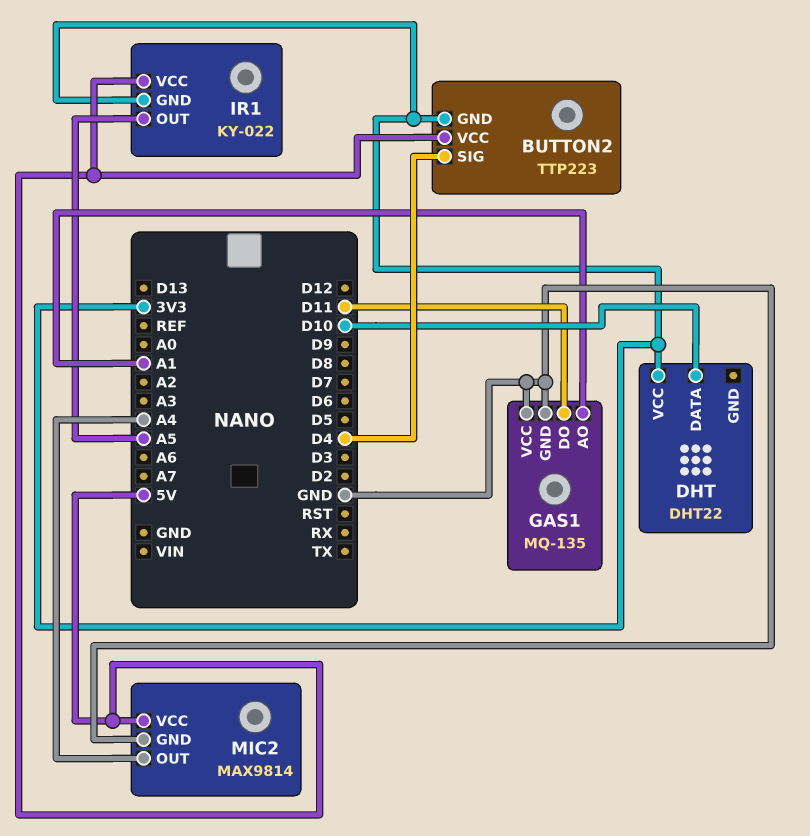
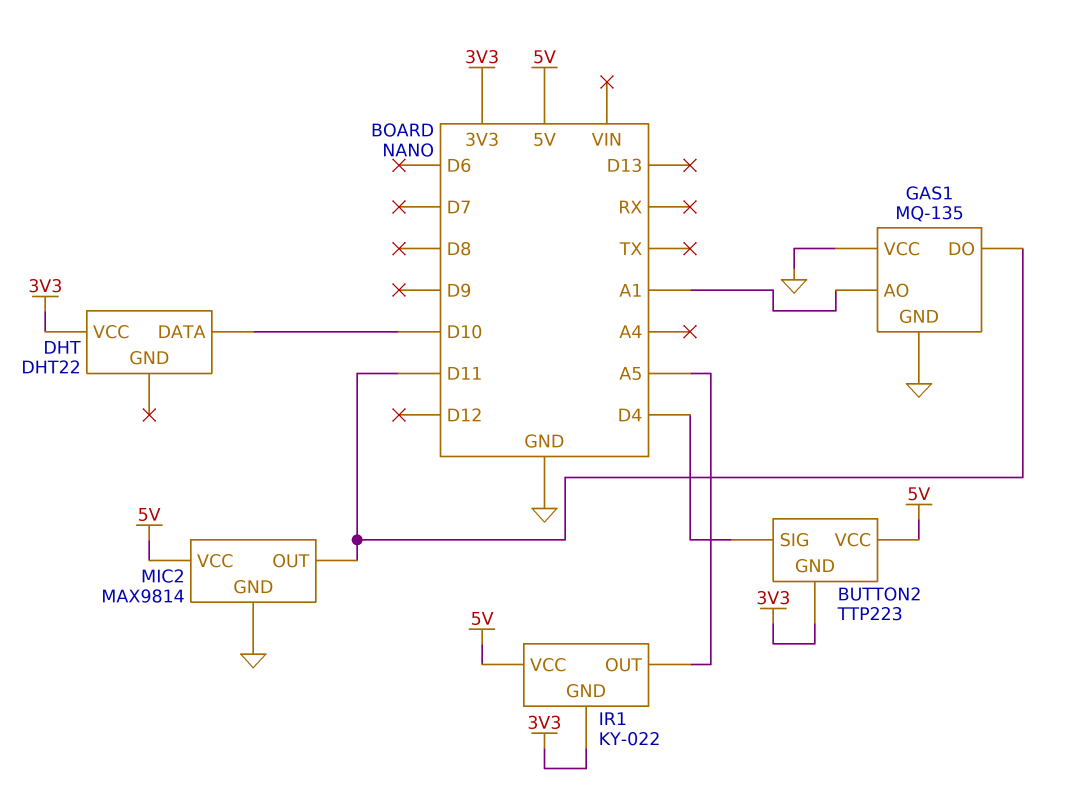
MIC2 pin OUT: A4 -> D11

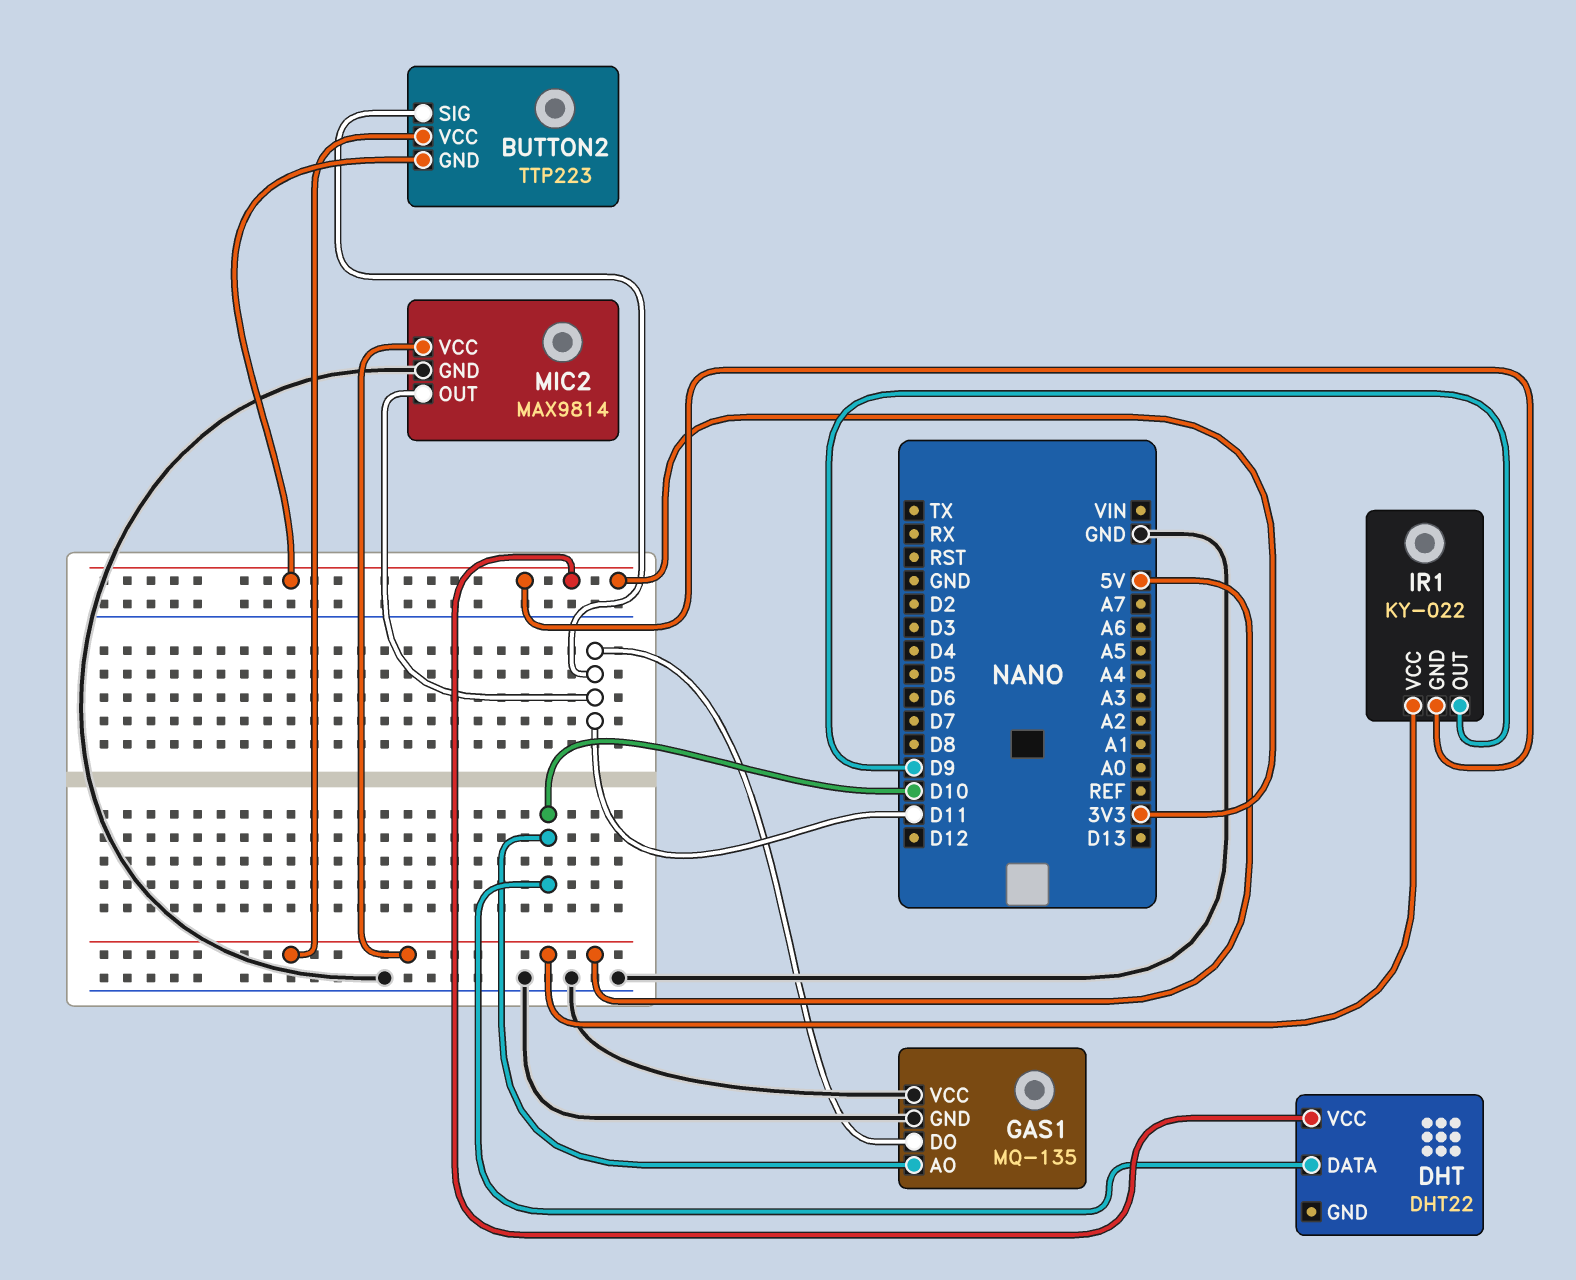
BUTTON2 pin SIG: D4 -> D11
GAS1 pin AO: A1 -> D10
IR1 pin OUT: A5 -> D9

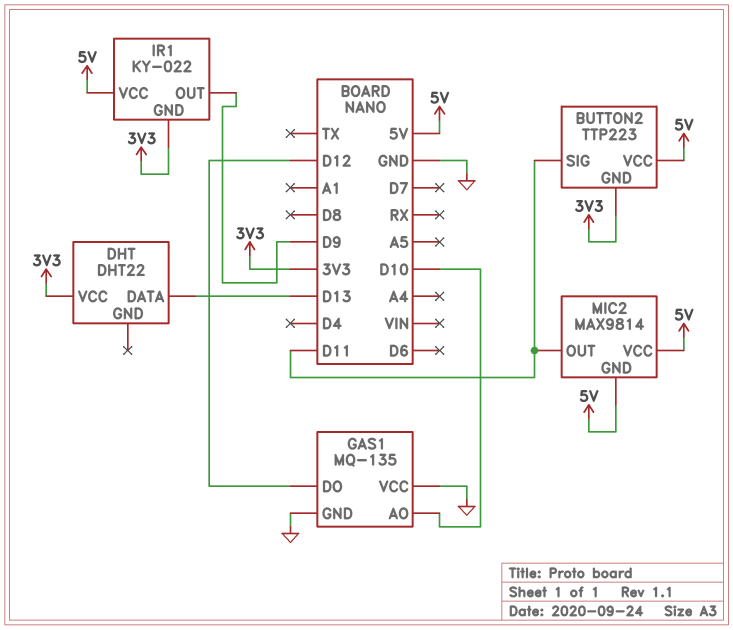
DHT pin DATA: D10 -> D13
GAS1 pin DO: D11 -> D12
MIC2 pin GND: GND -> 5V

